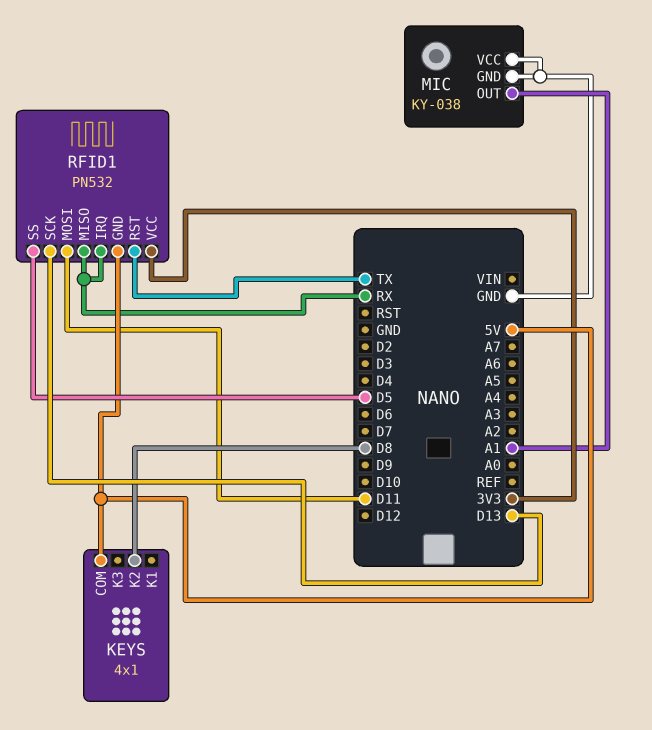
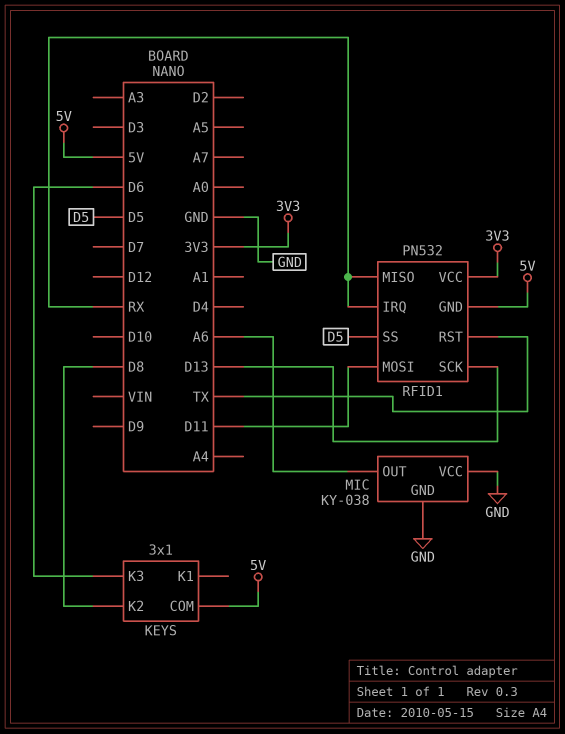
KEYS: 4x1 -> 3x1
KEYS pin K3: none -> D6
MIC pin OUT: A1 -> A6

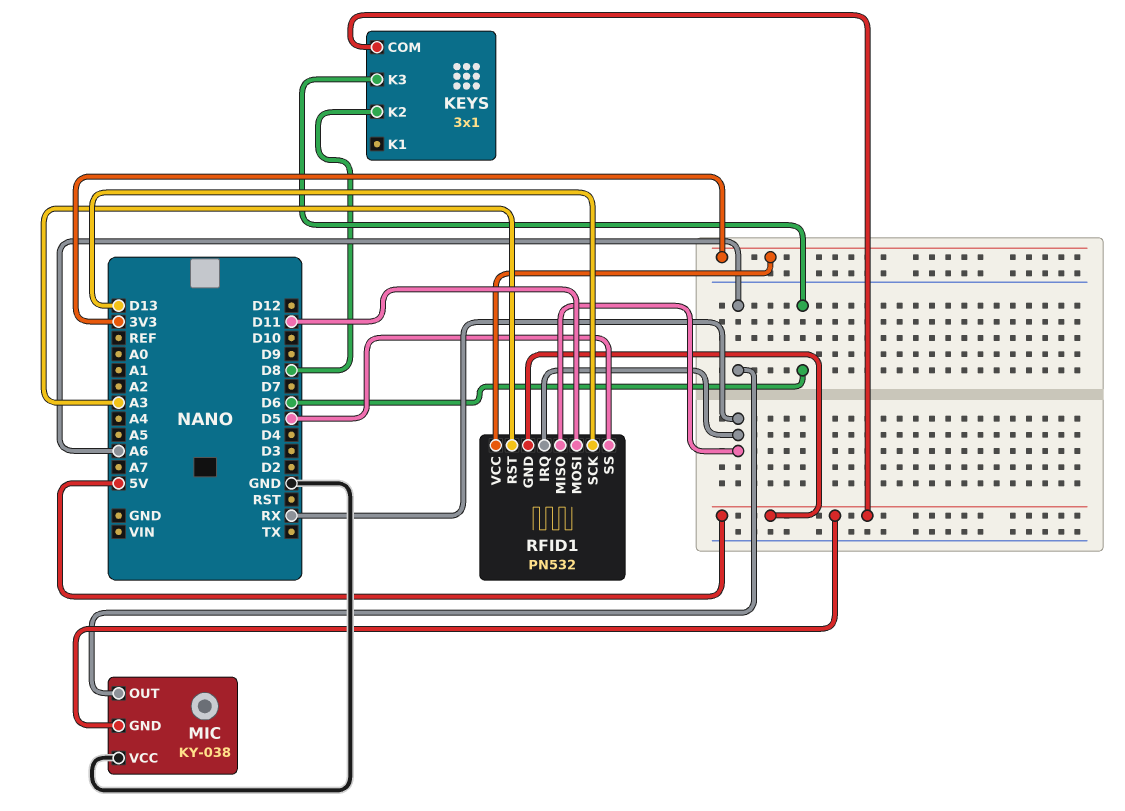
MIC pin GND: GND -> 5V
RFID1 pin RST: TX -> A3

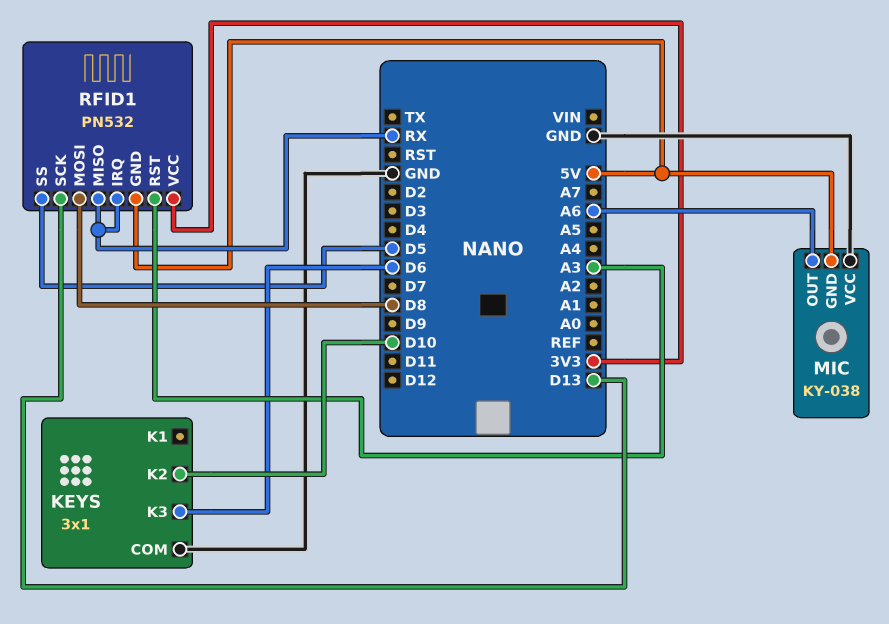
KEYS pin COM: 5V -> GND
KEYS pin K2: D8 -> D10
RFID1 pin MOSI: D11 -> D8

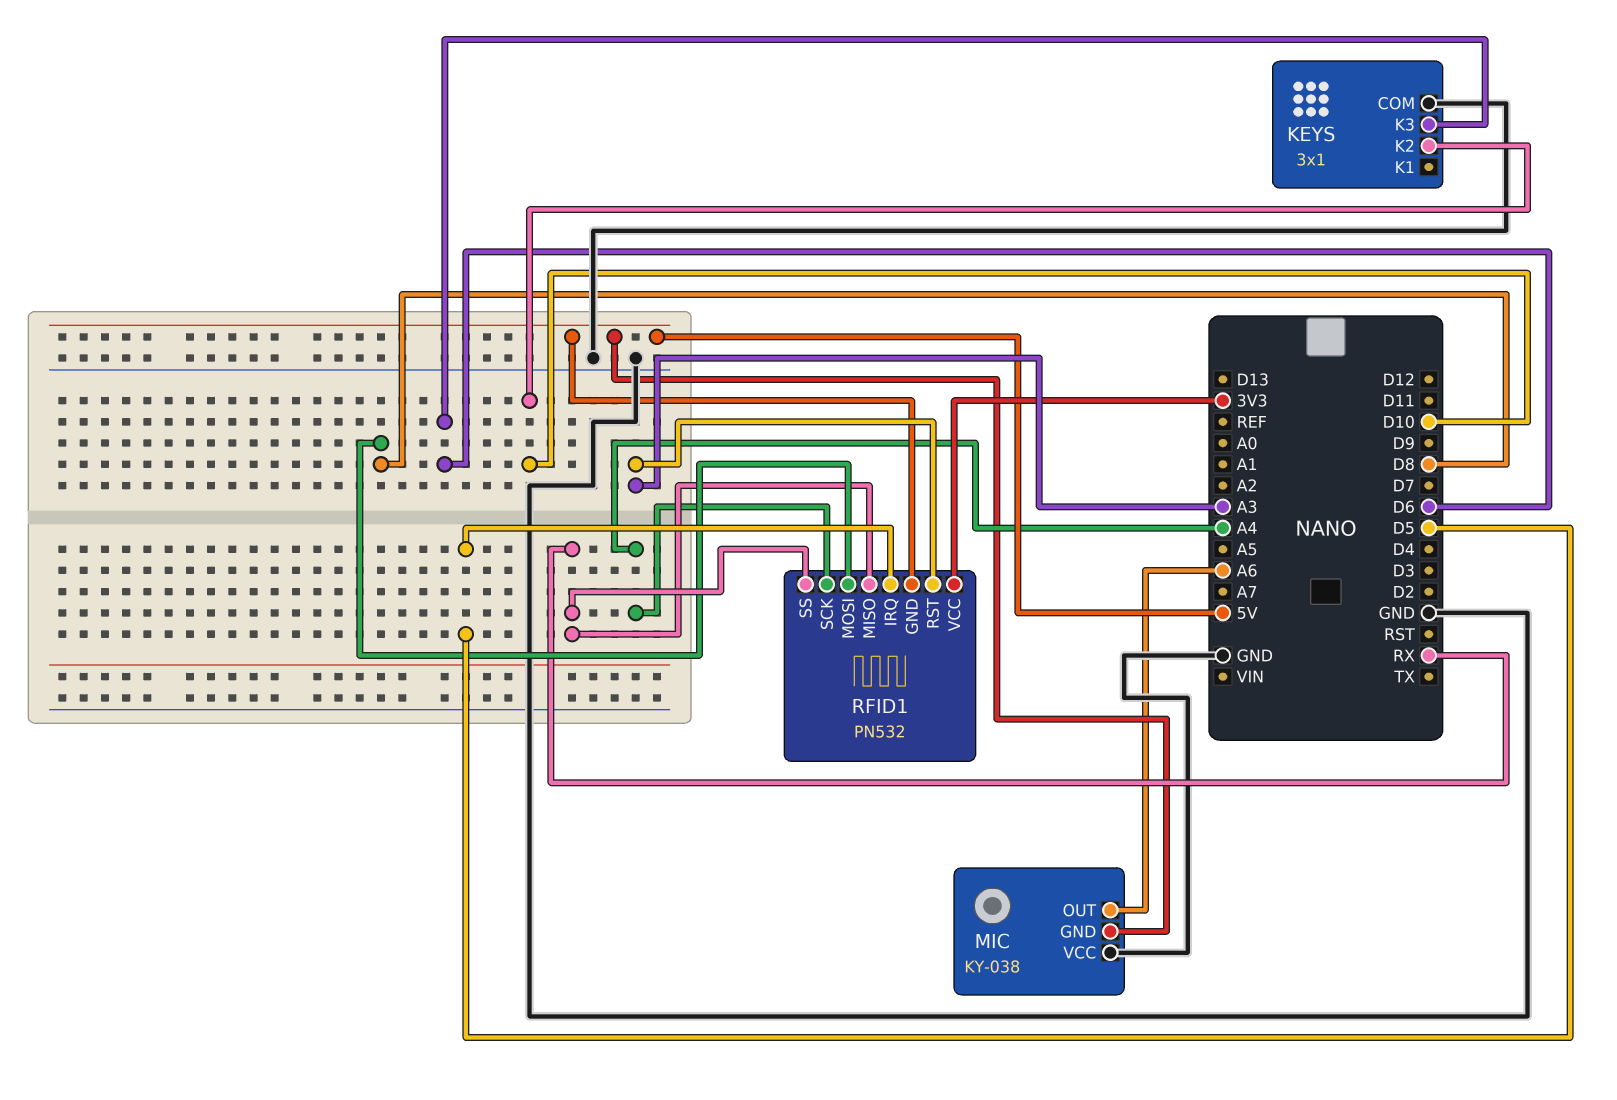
RFID1 pin IRQ: RX -> D5
RFID1 pin SCK: D13 -> A4
RFID1 pin SS: D5 -> RX

